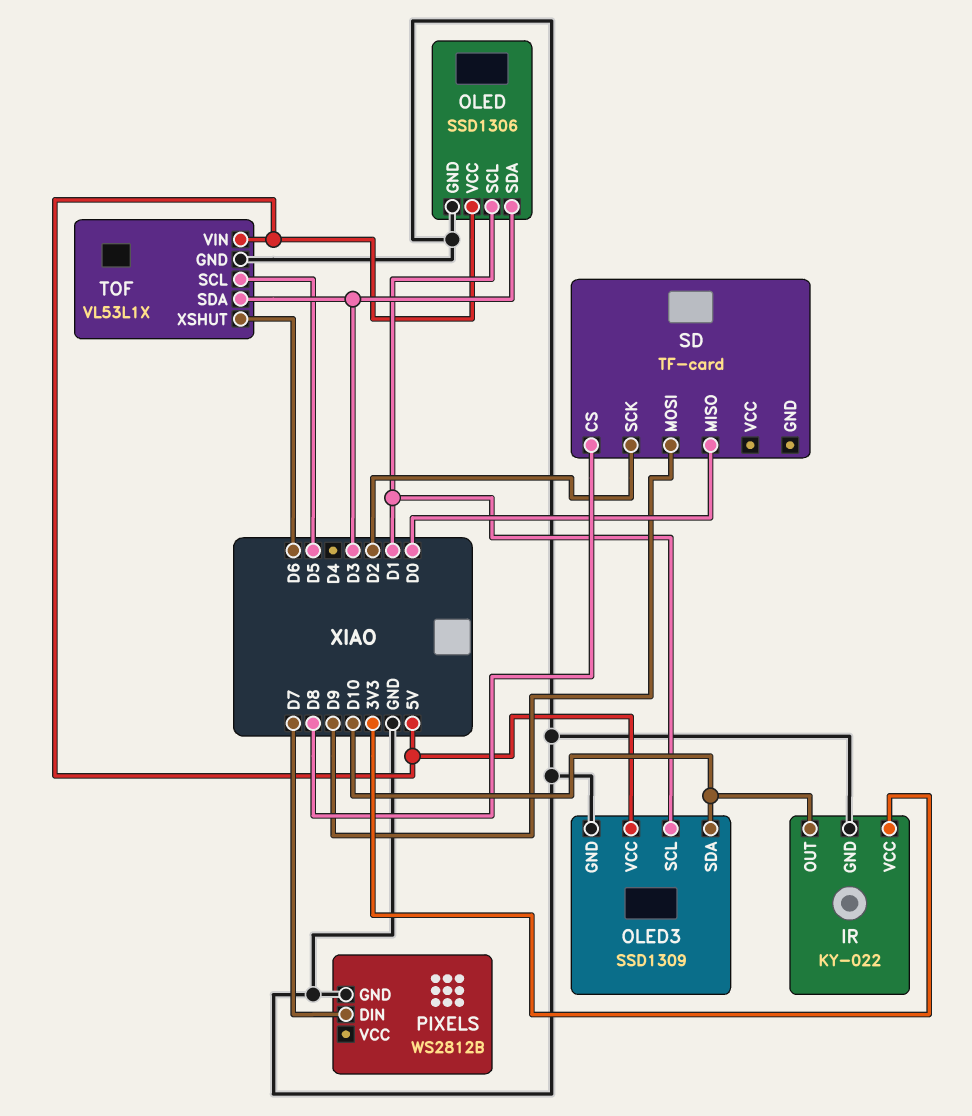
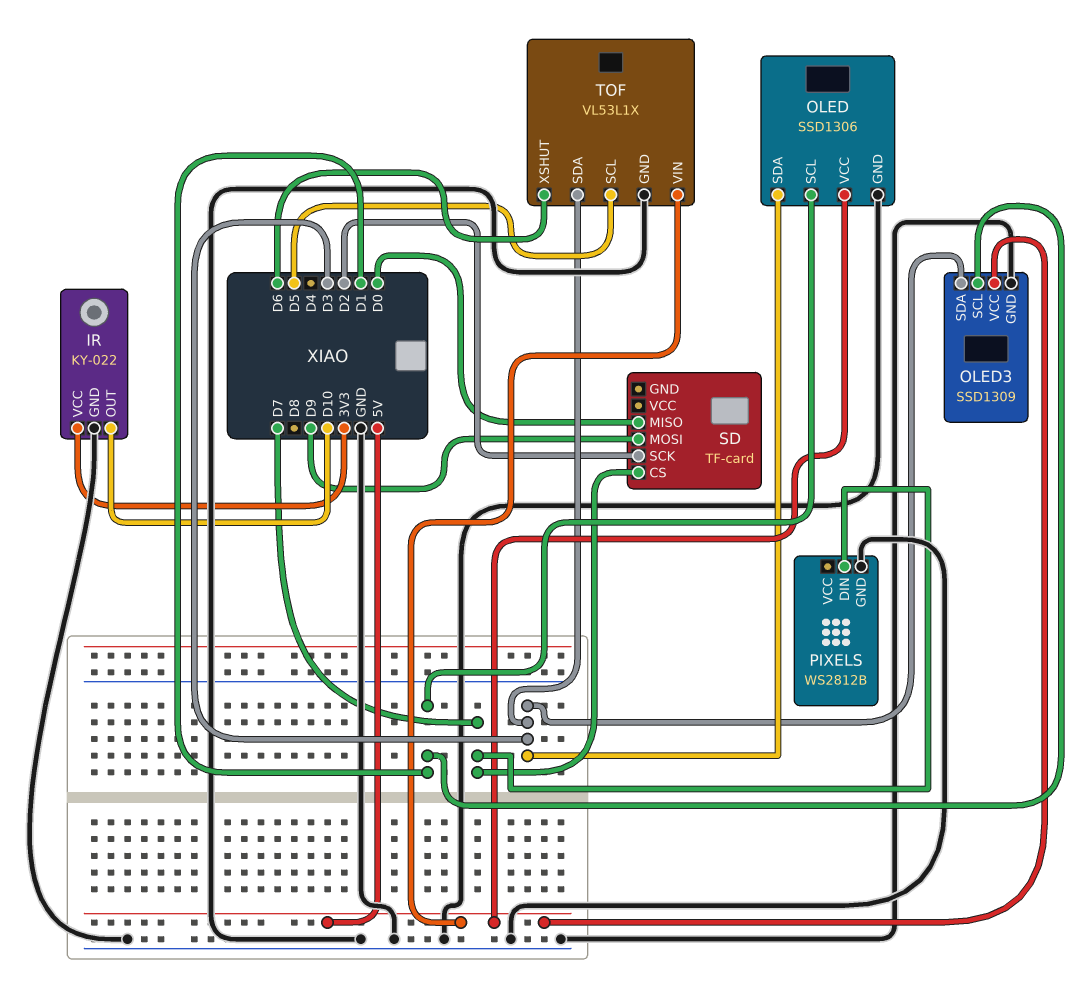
OLED3 pin SDA: D10 -> D3
SD pin CS: D8 -> D7

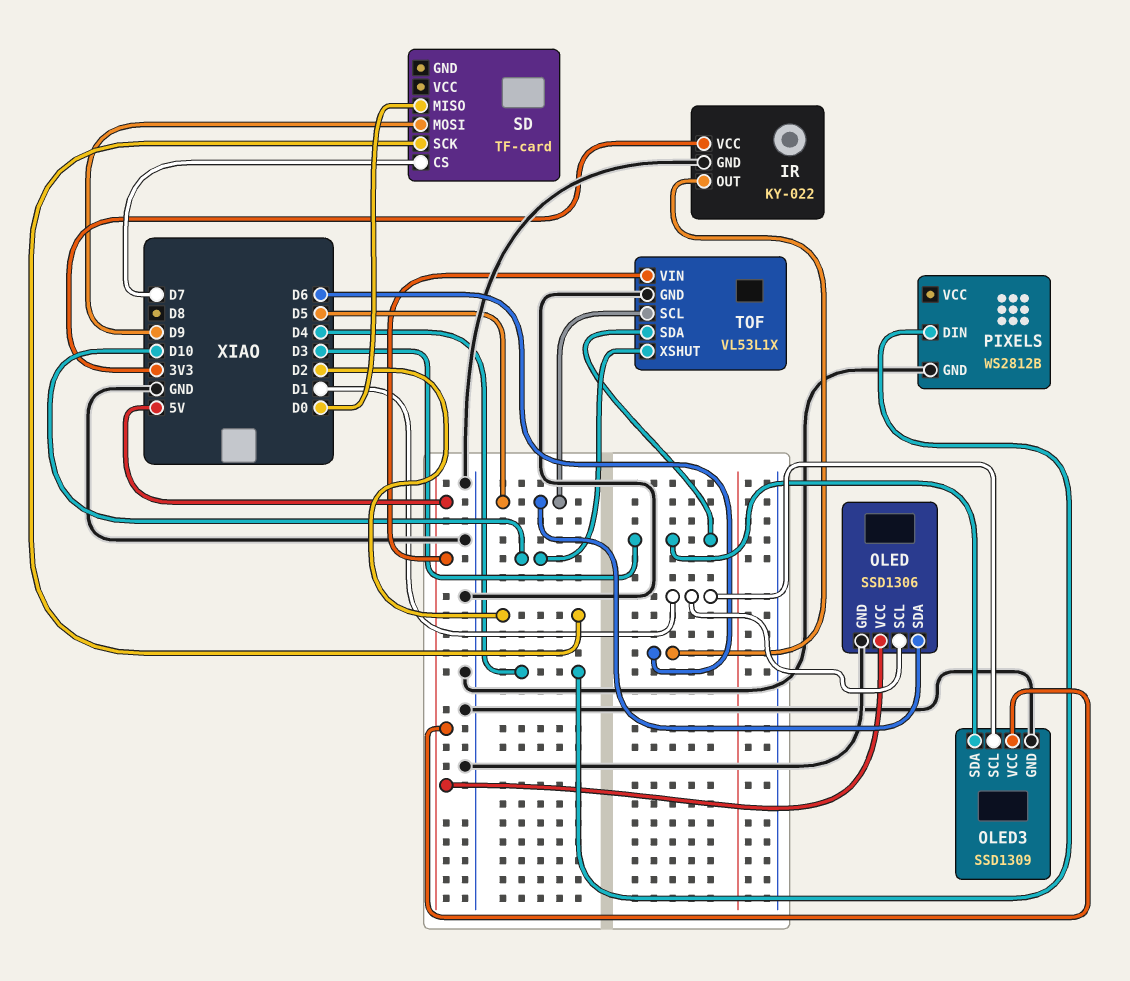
IR pin OUT: D10 -> D6
OLED pin SDA: D3 -> D5
PIXELS pin DIN: D7 -> D4
TOF pin XSHUT: D6 -> D10

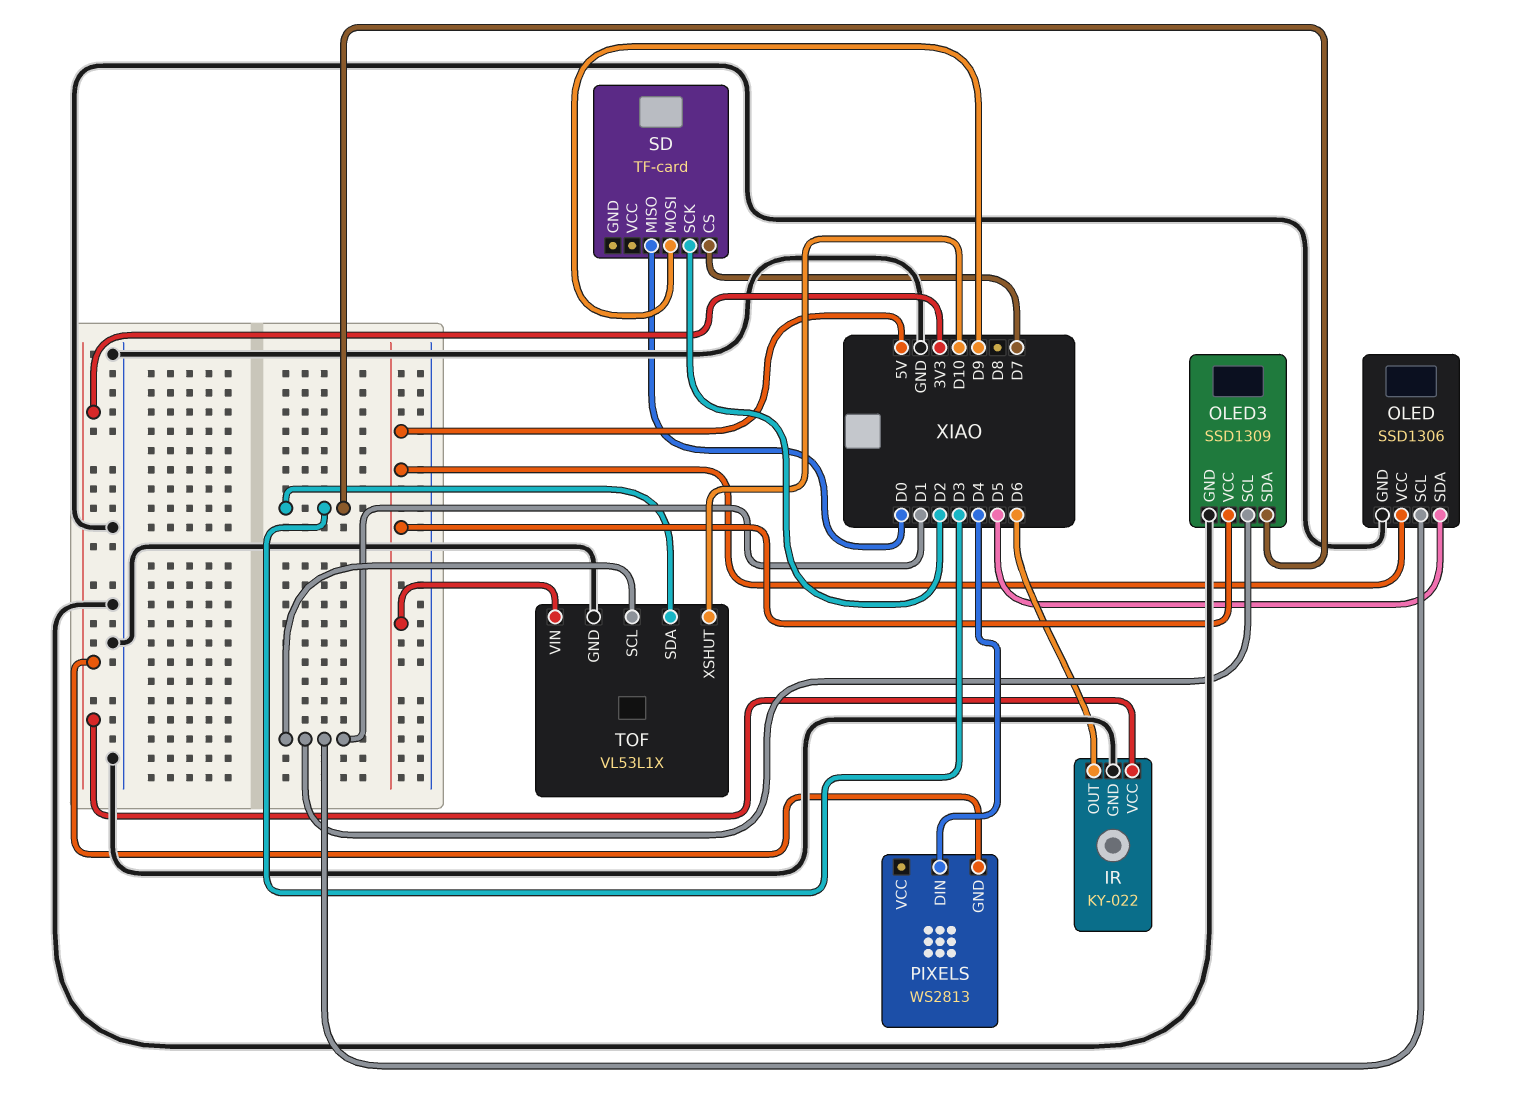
PIXELS: WS2812B -> WS2813
PIXELS pin GND: GND -> 3V3
TOF pin SCL: D5 -> D1

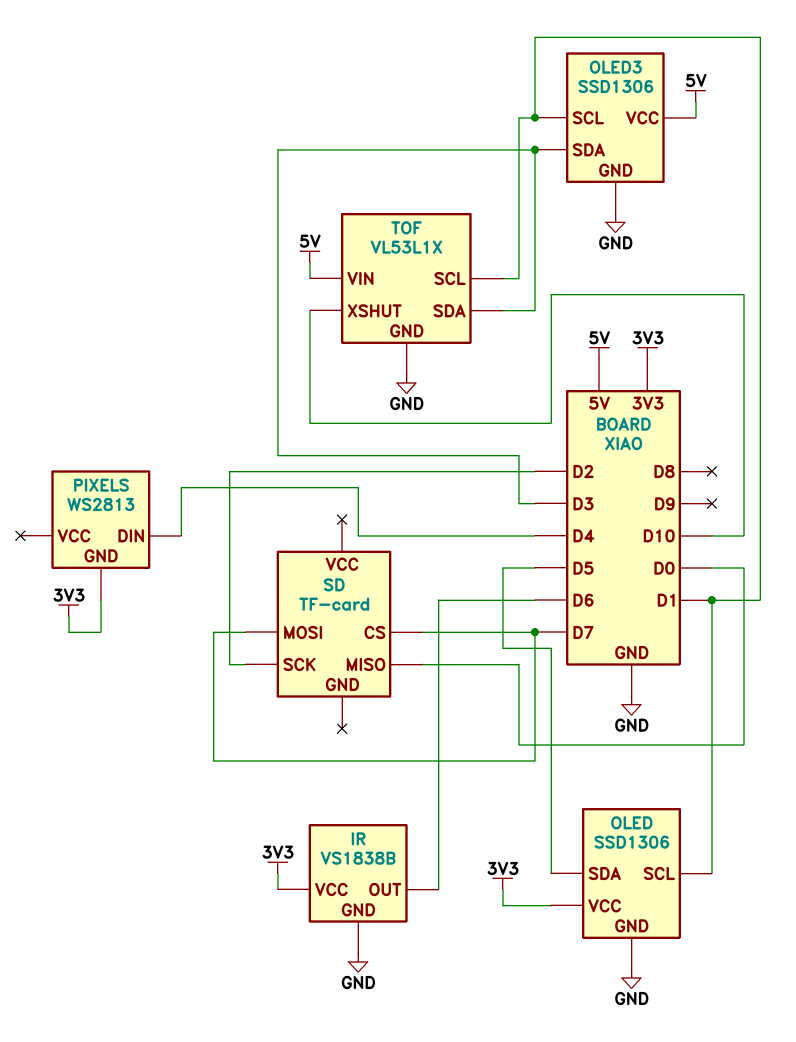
IR: KY-022 -> VS1838B
OLED pin VCC: 5V -> 3V3
OLED3: SSD1309 -> SSD1306
SD pin MOSI: D9 -> D7

